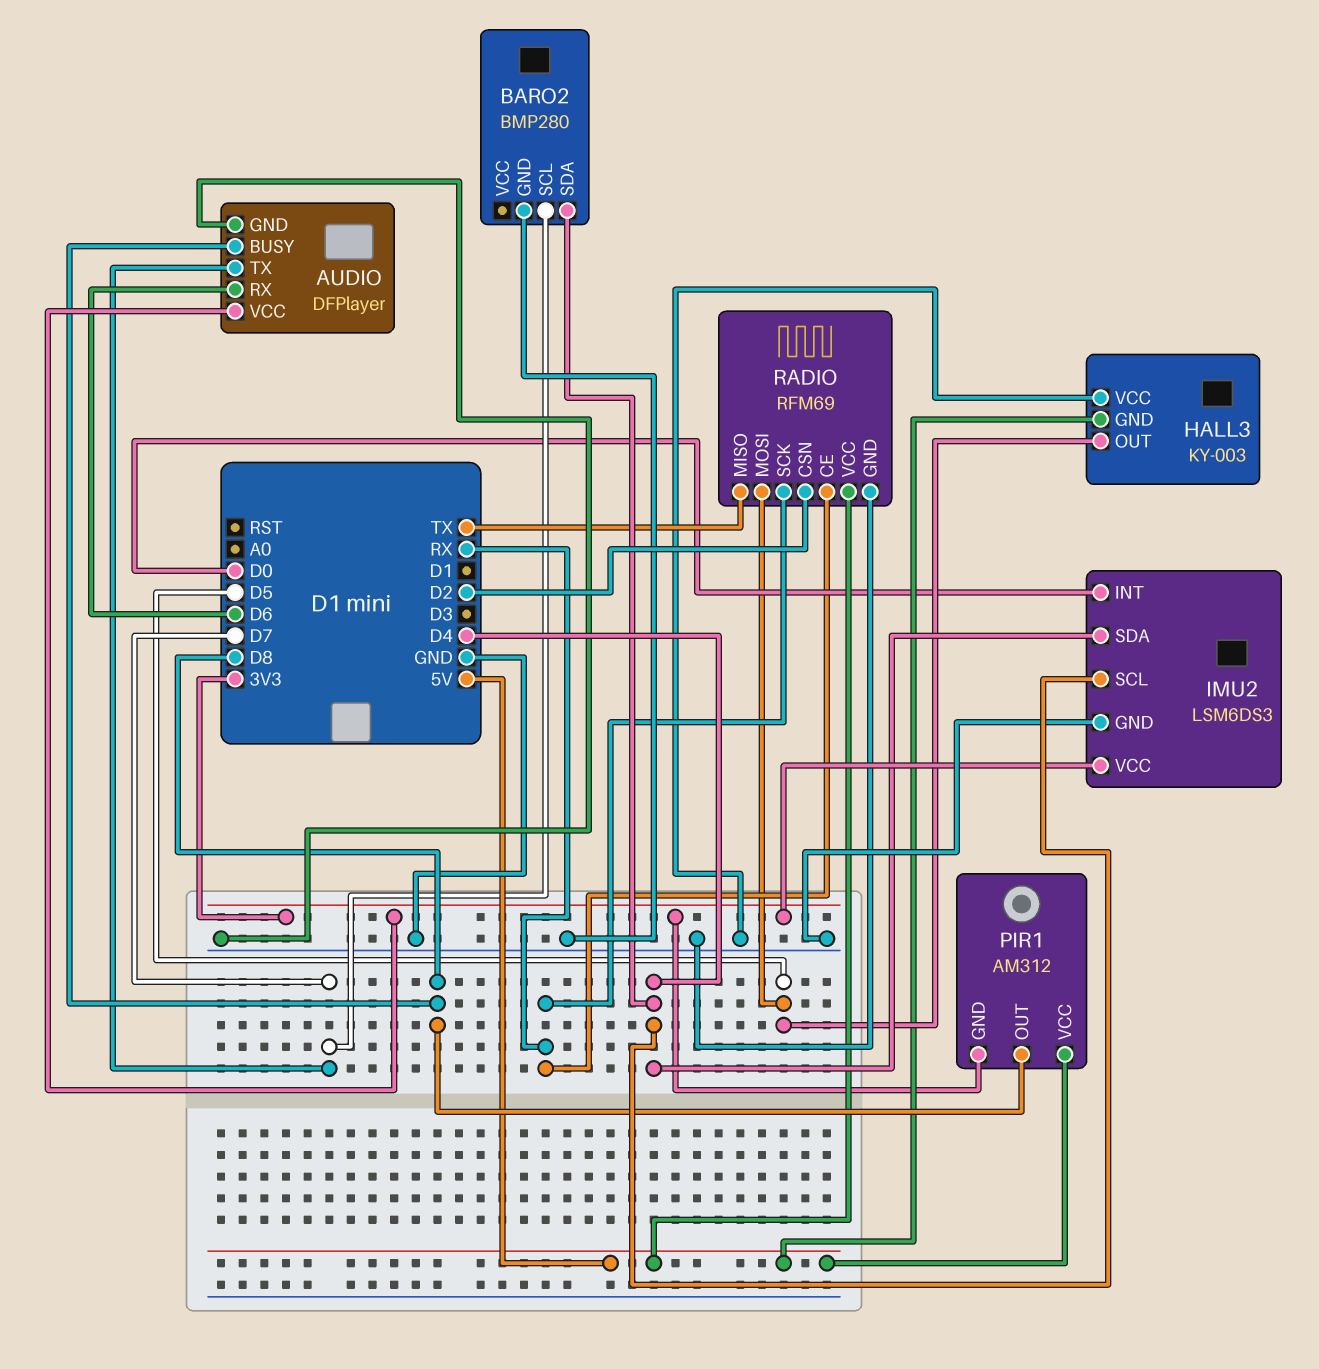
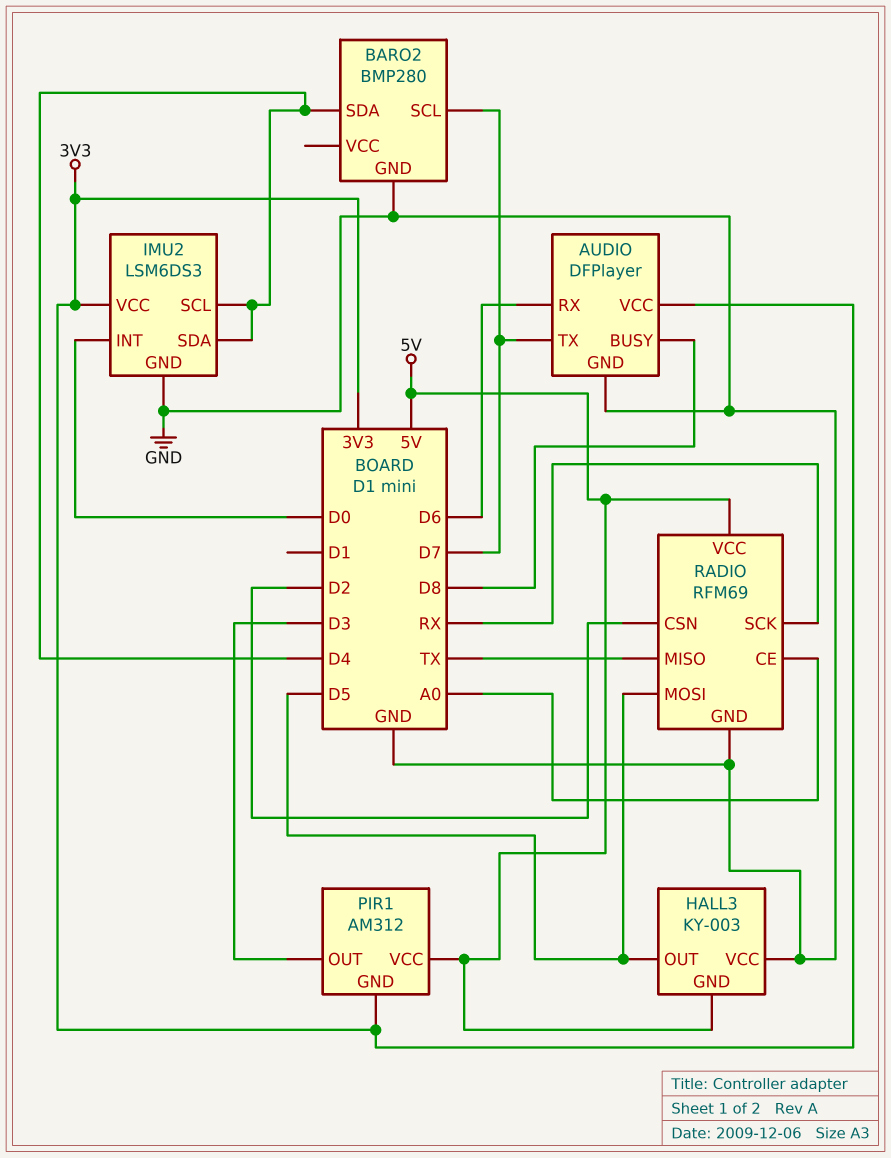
PIR1 pin OUT: D8 -> D3
RADIO pin CE: RX -> A0

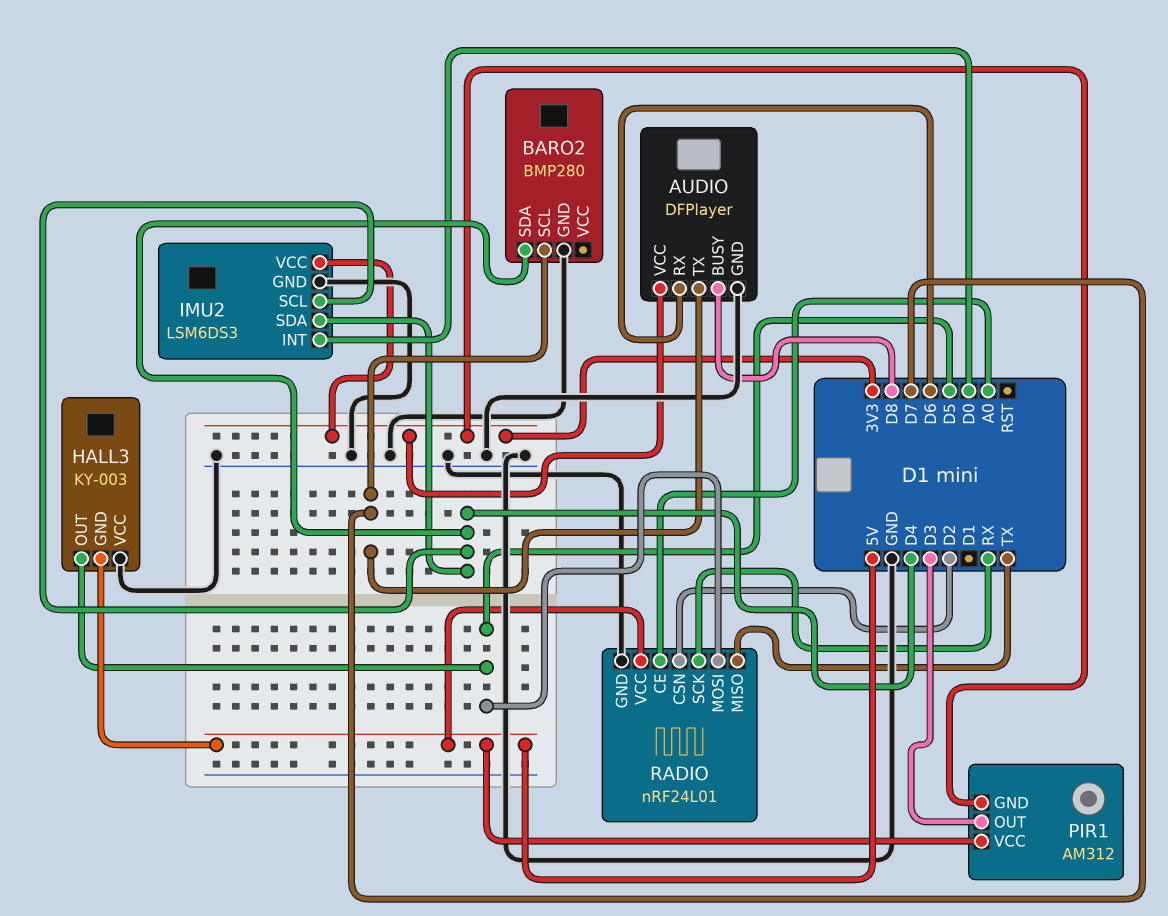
RADIO: RFM69 -> nRF24L01

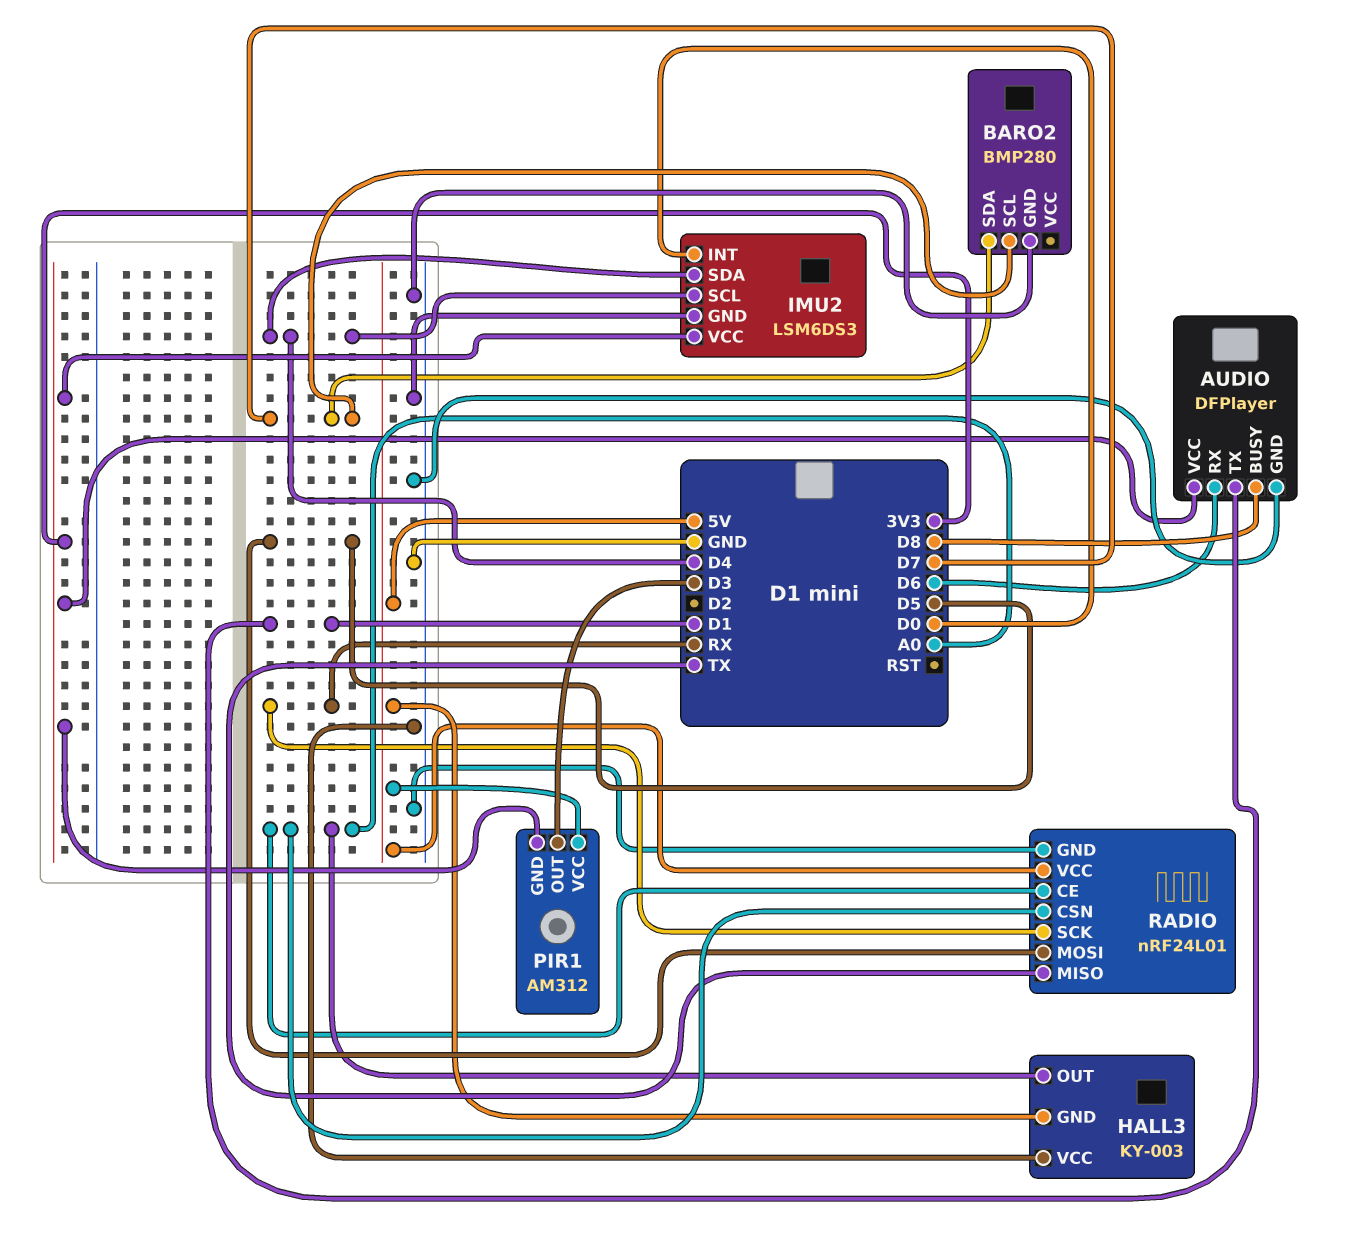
AUDIO pin TX: D7 -> D1
BARO2 pin SDA: D4 -> D7
HALL3 pin OUT: D5 -> A0
RADIO pin CSN: D2 -> A0

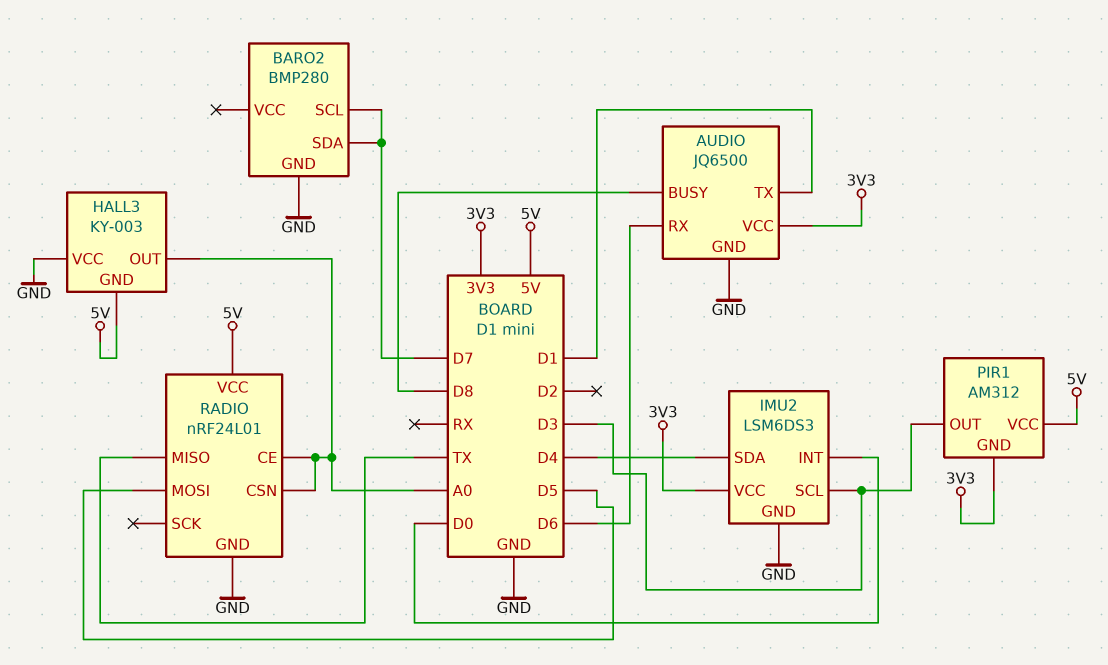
AUDIO: DFPlayer -> JQ6500
IMU2 pin SCL: D4 -> D3
RADIO pin SCK: RX -> none

